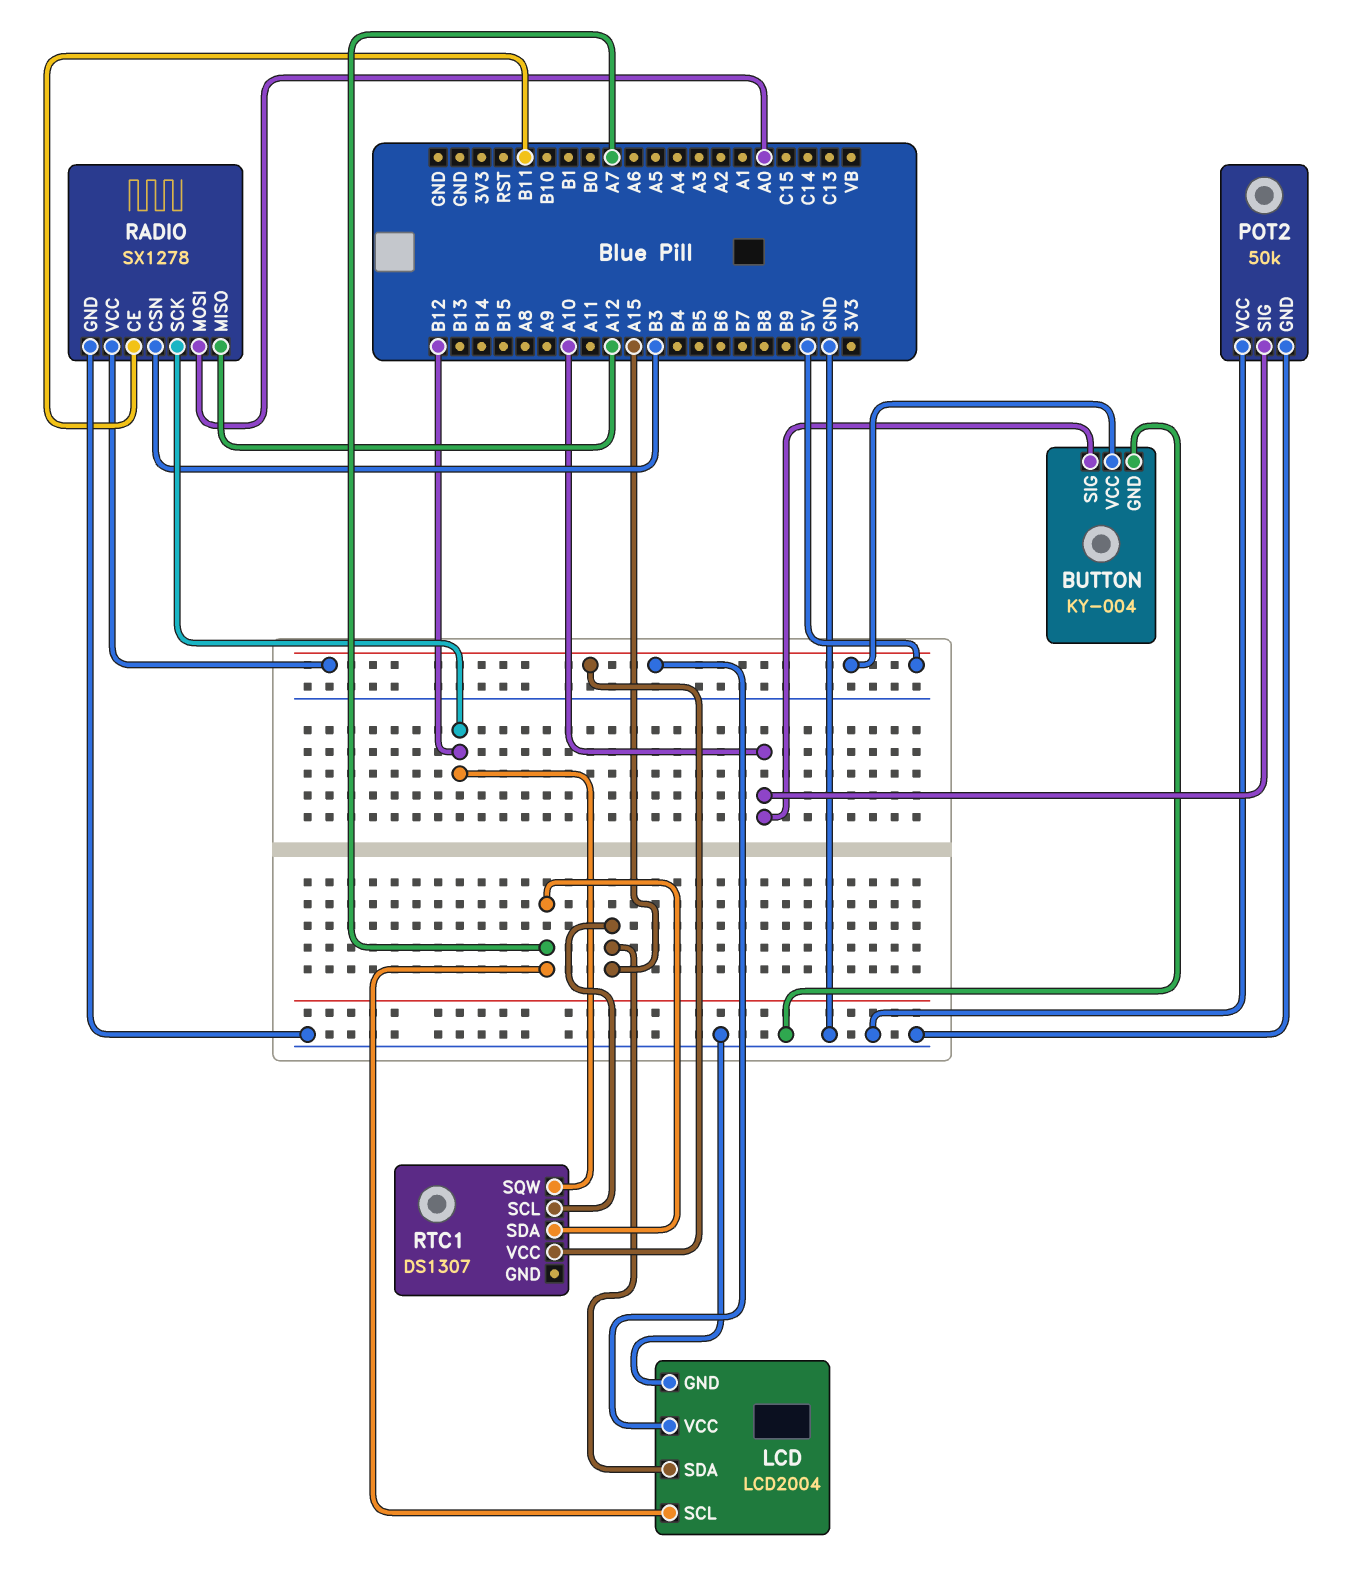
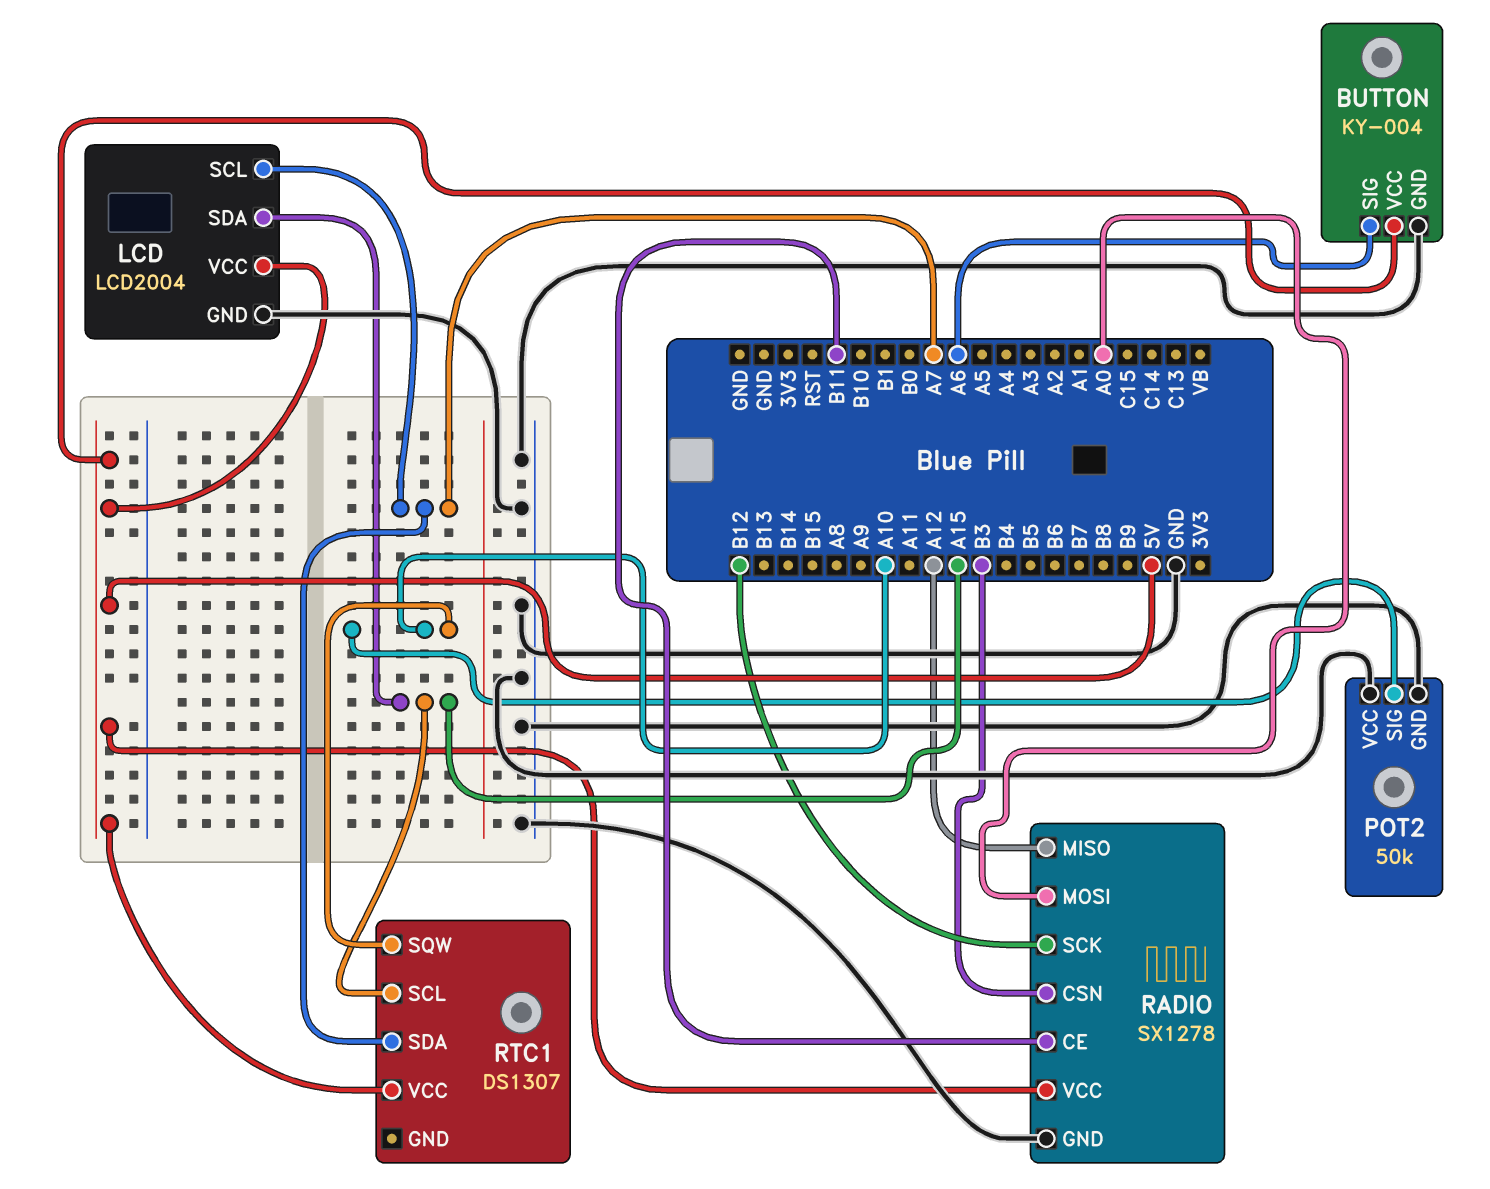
BUTTON pin SIG: A10 -> A6
RTC1 pin SQW: B12 -> A10

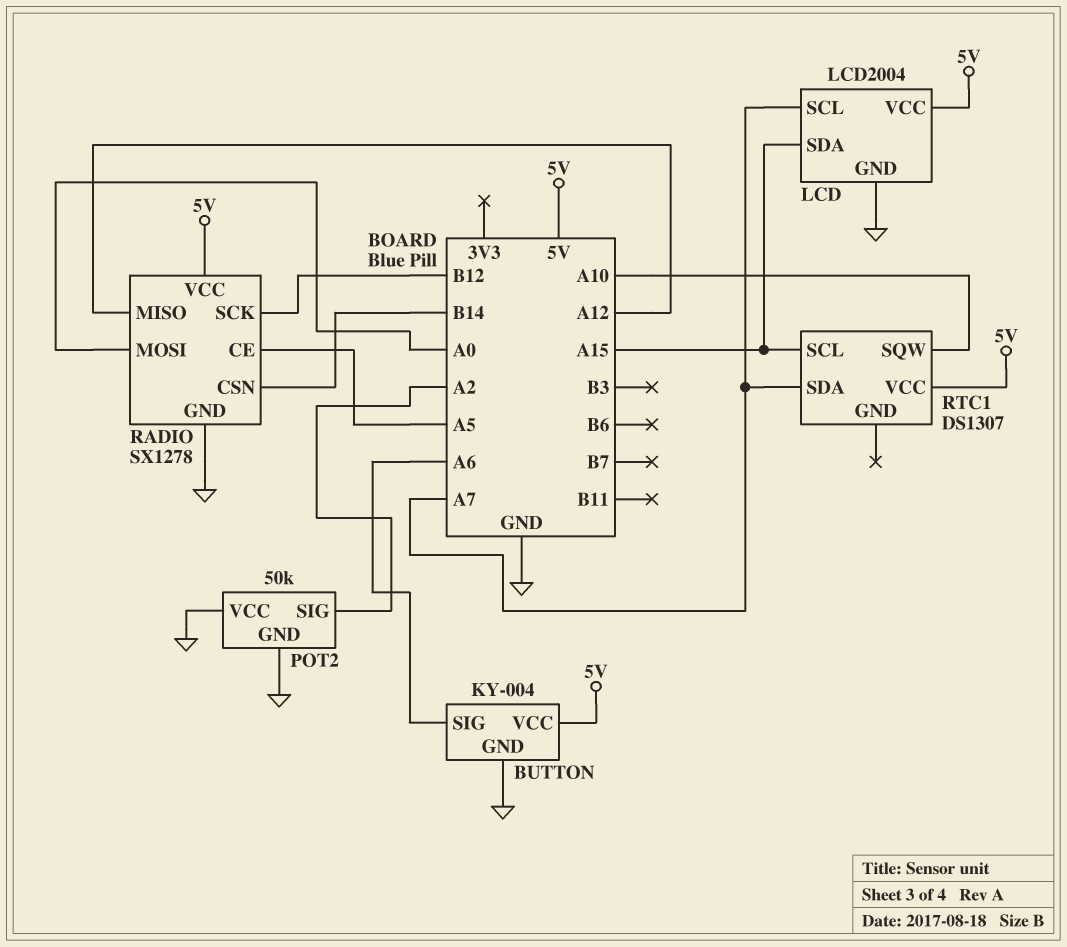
POT2 pin SIG: A10 -> A2
RADIO pin CE: B11 -> A5
RADIO pin CSN: B3 -> B14

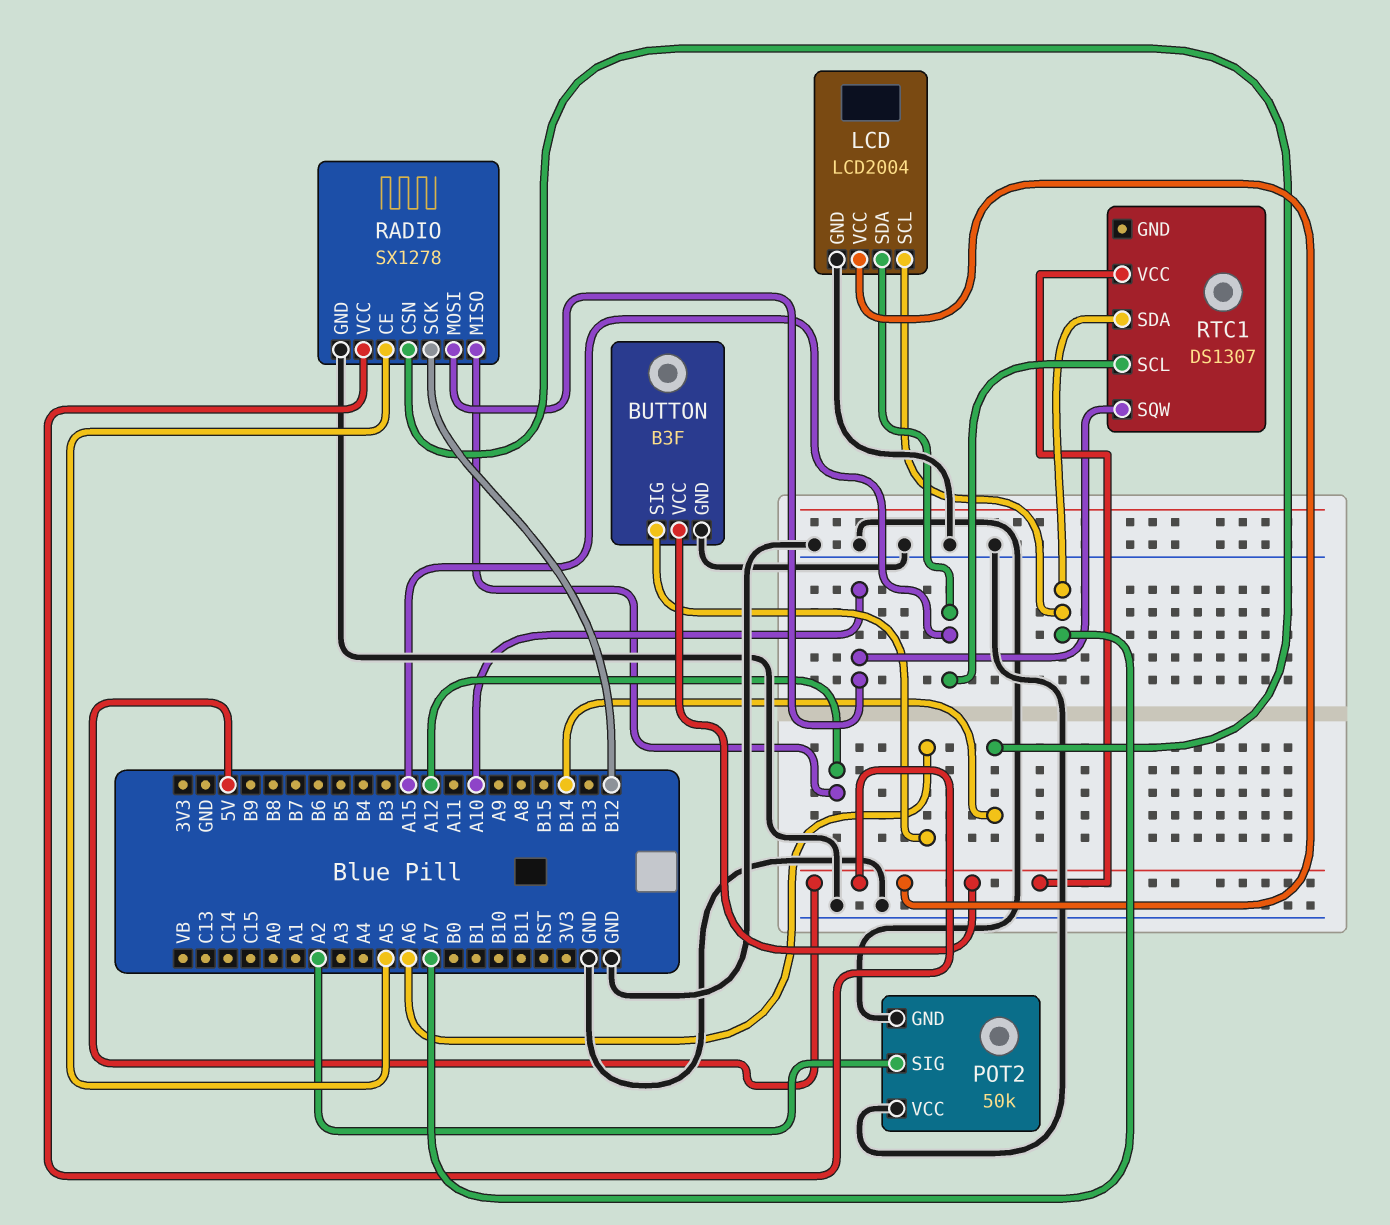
BUTTON: KY-004 -> B3F
RADIO pin MOSI: A0 -> A10

